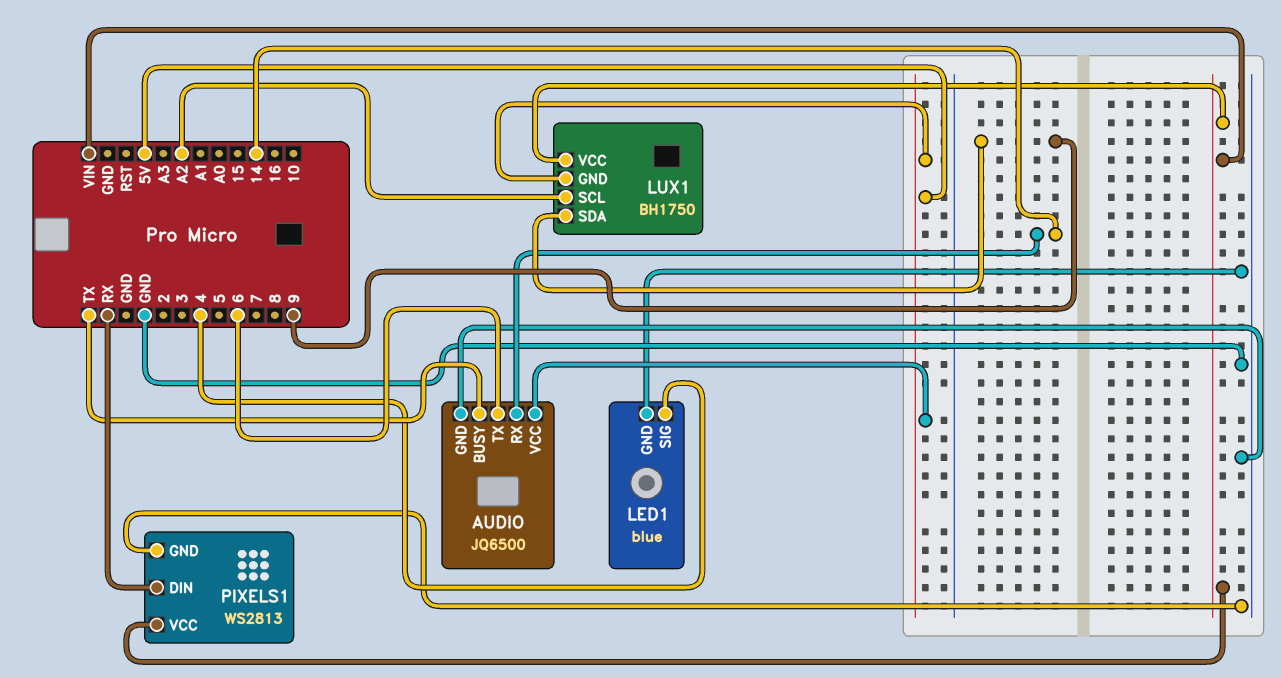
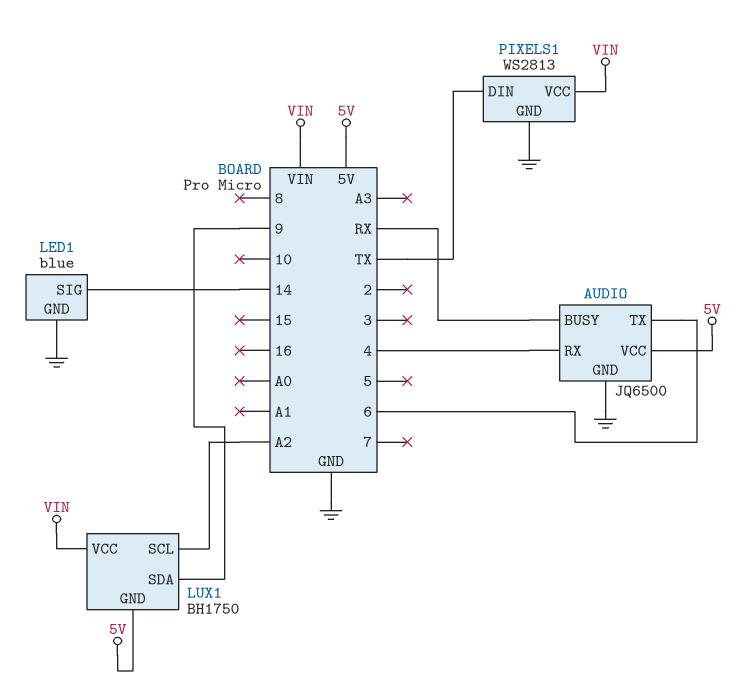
AUDIO pin BUSY: TX -> RX
AUDIO pin RX: 14 -> 4
LED1 pin SIG: 4 -> 14
PIXELS1 pin DIN: RX -> TX

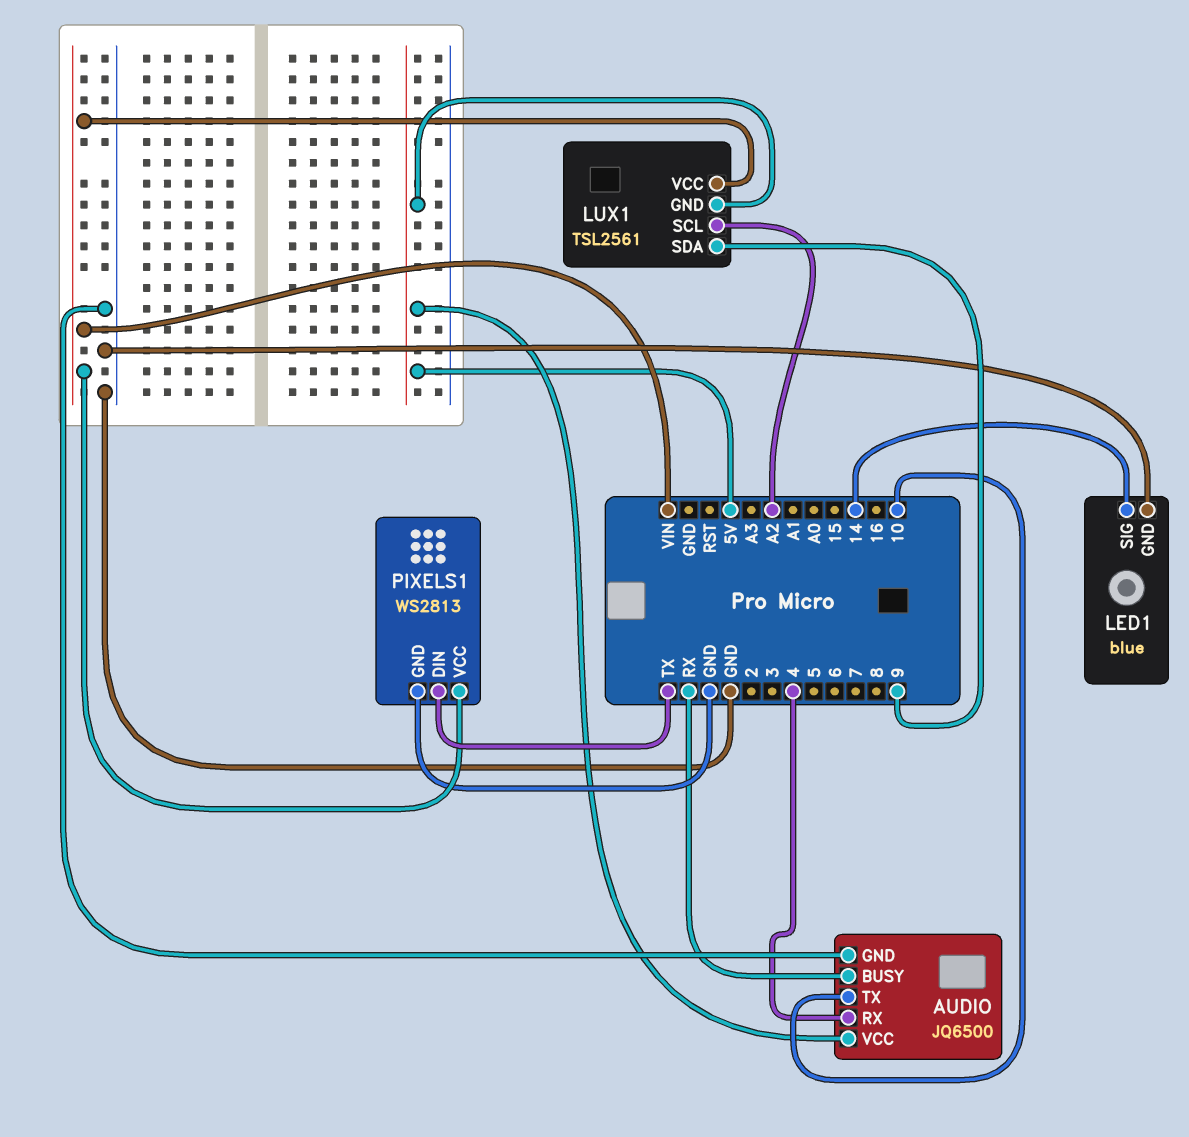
AUDIO pin TX: 6 -> 10
LUX1: BH1750 -> TSL2561

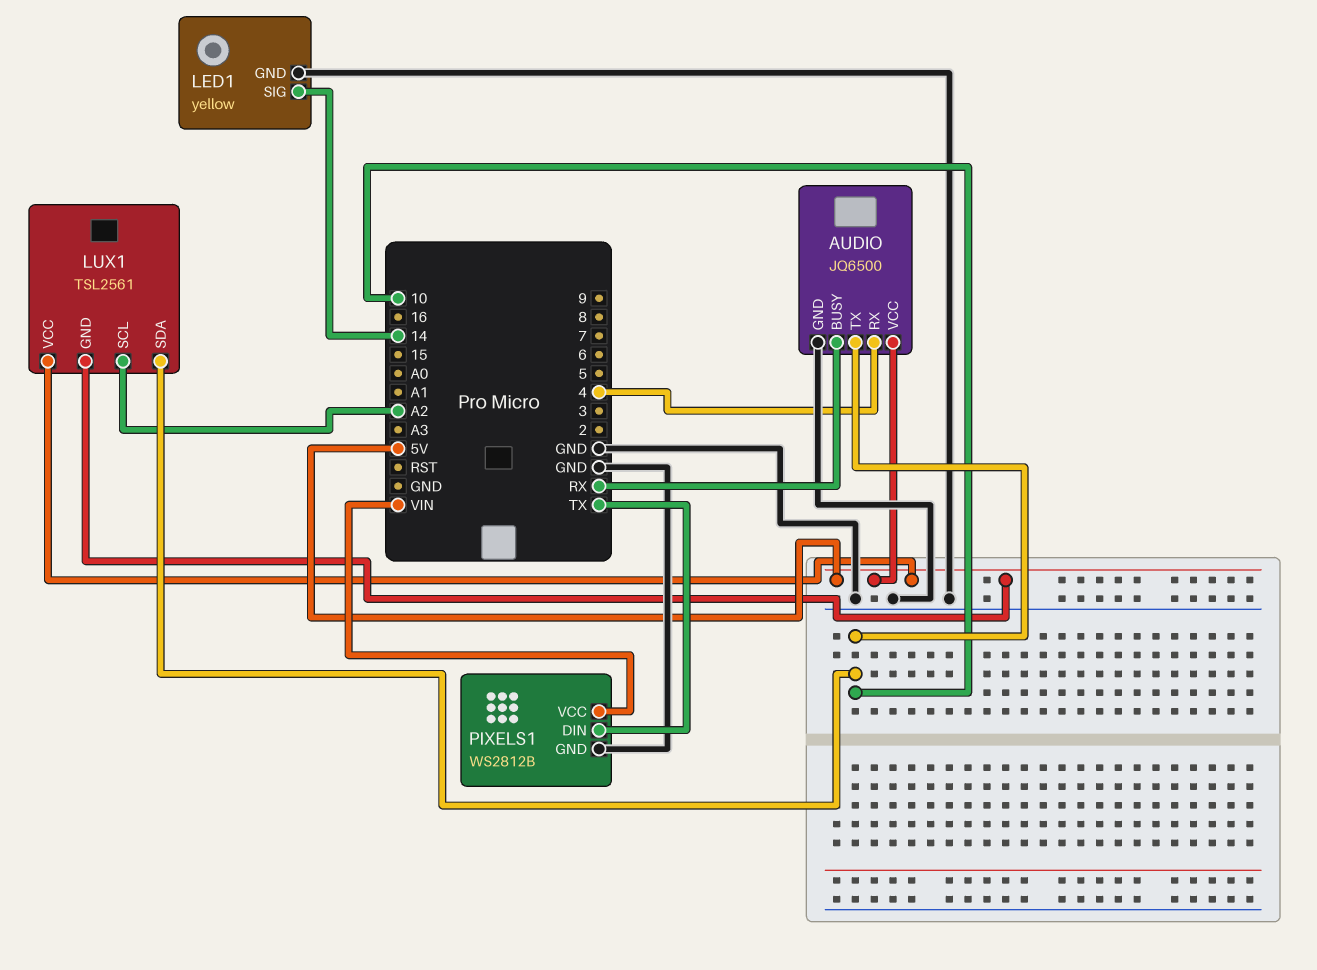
LED1: blue -> yellow
LUX1 pin SDA: 9 -> 10
LUX1 pin VCC: VIN -> 5V
PIXELS1: WS2813 -> WS2812B

